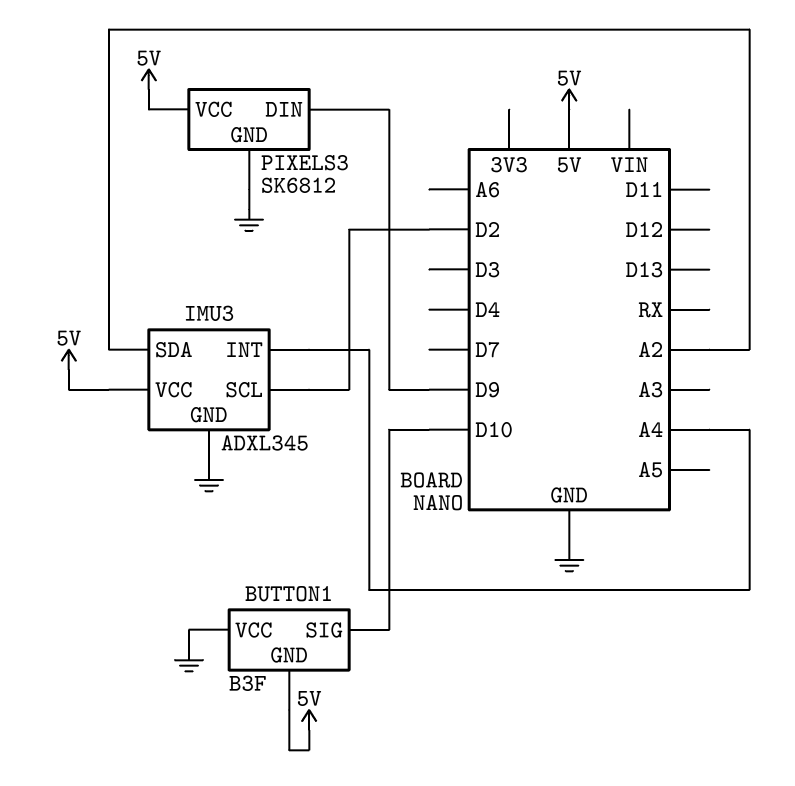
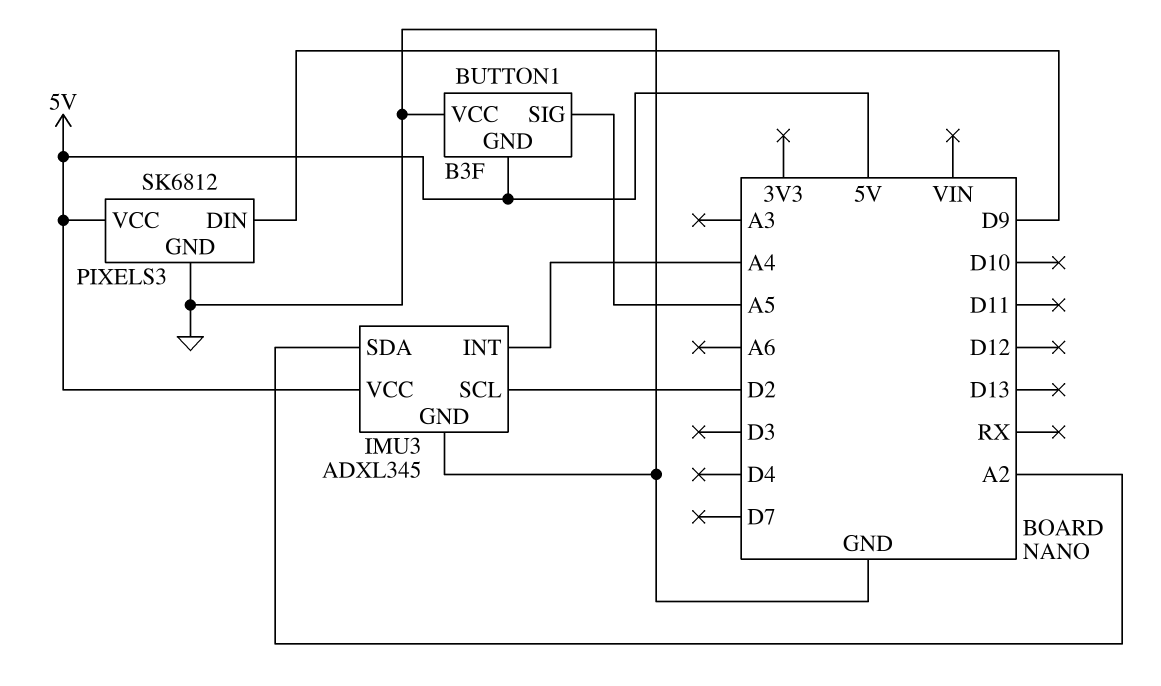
BUTTON1 pin SIG: D10 -> A5

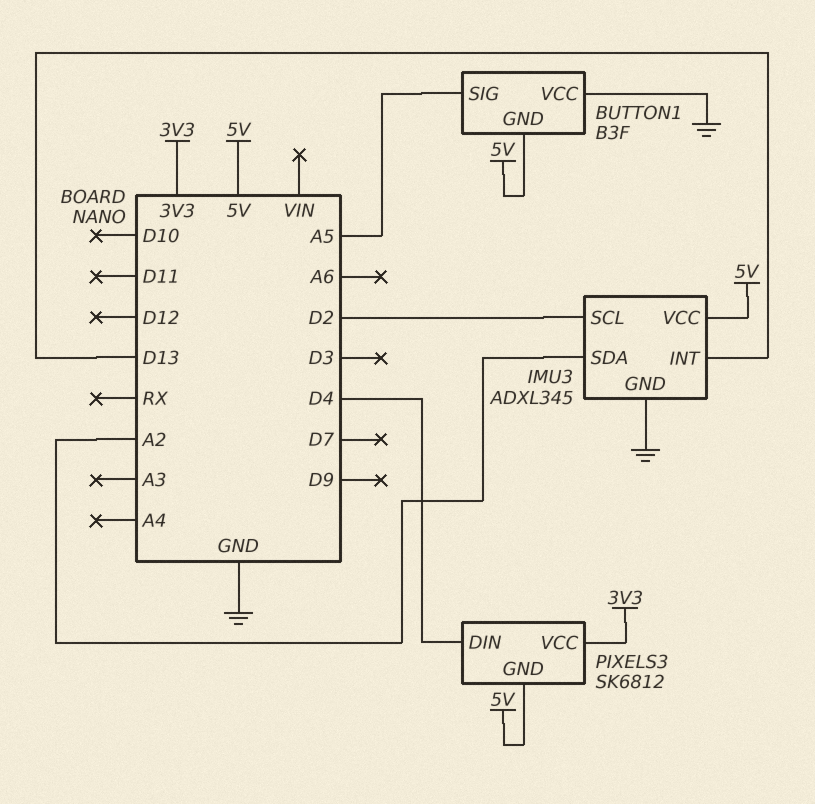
IMU3 pin INT: A4 -> D13
PIXELS3 pin DIN: D9 -> D4
PIXELS3 pin GND: GND -> 5V
PIXELS3 pin VCC: 5V -> 3V3

